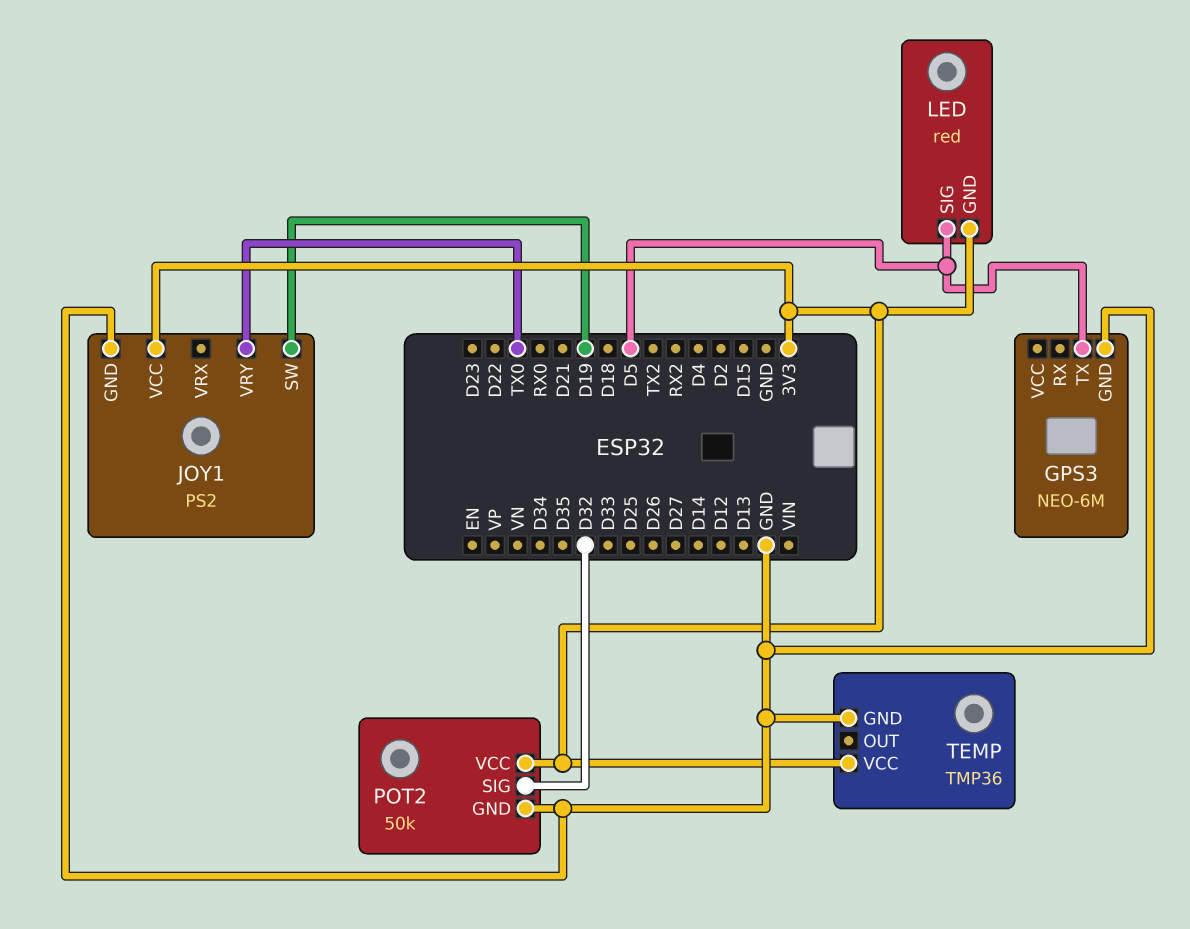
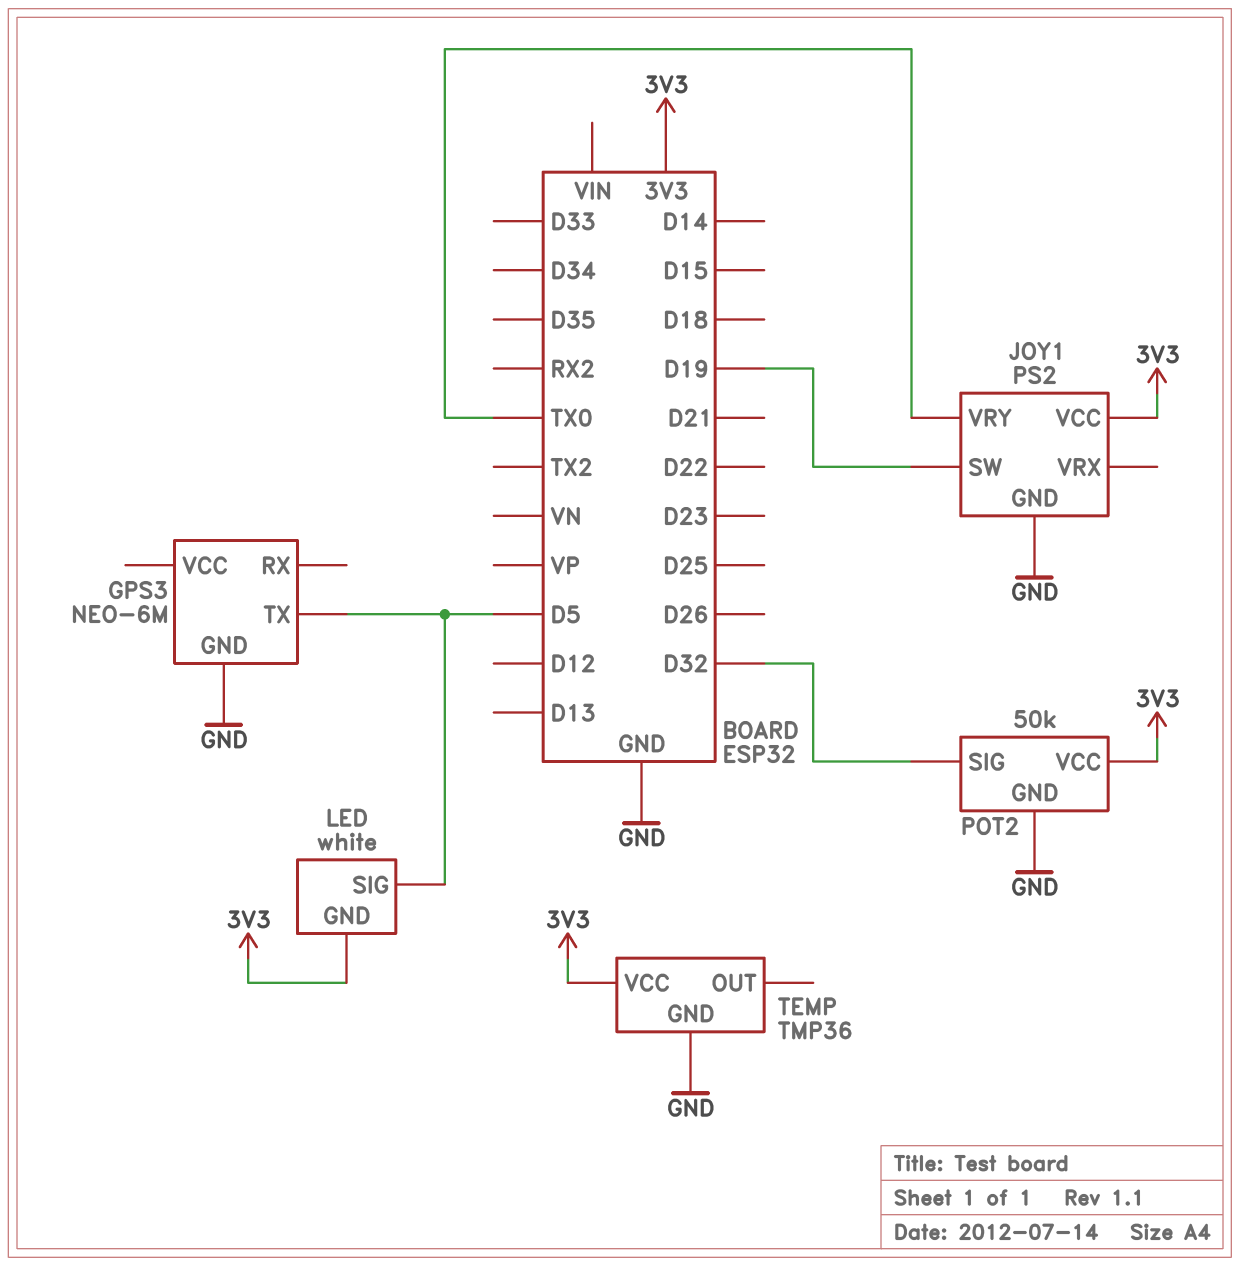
LED: red -> white

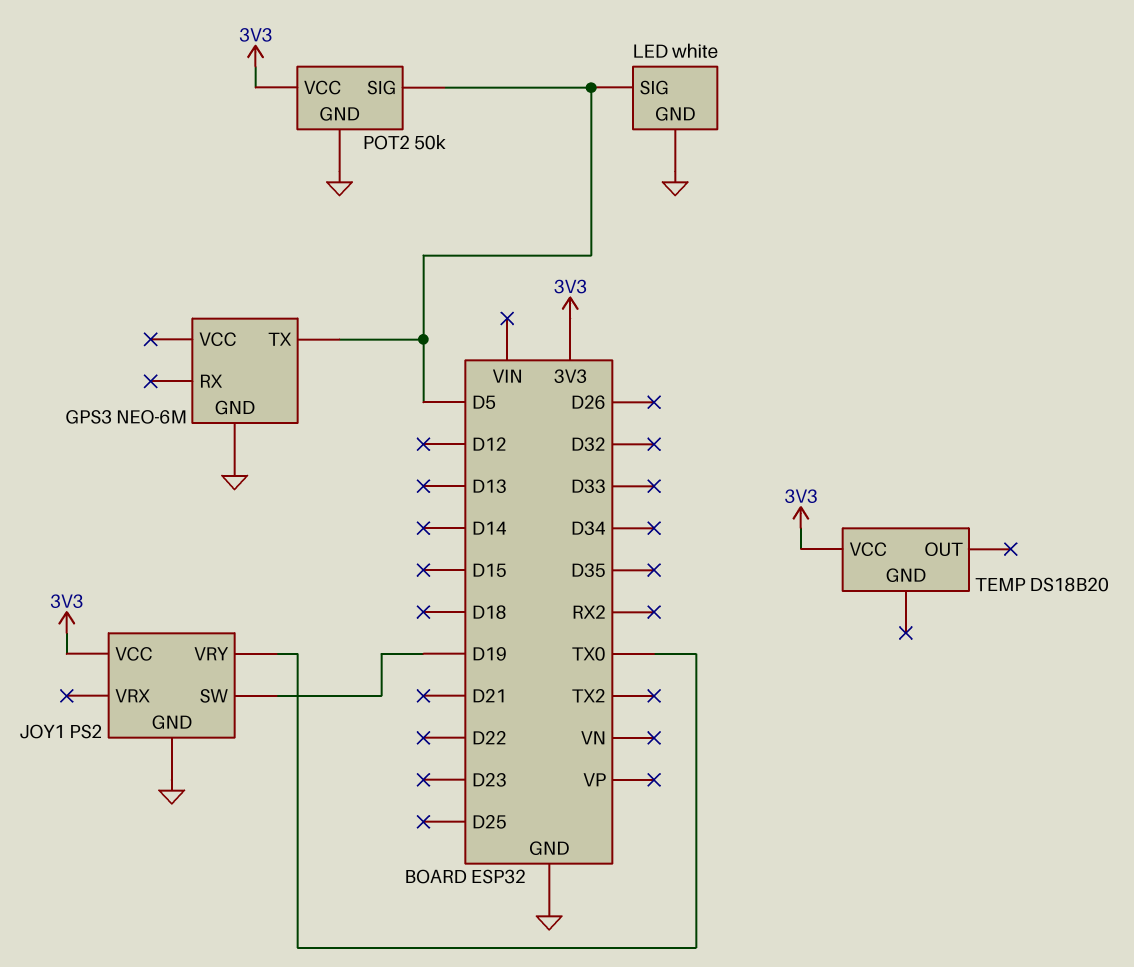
LED pin GND: 3V3 -> GND
POT2 pin SIG: D32 -> D5
TEMP: TMP36 -> DS18B20
TEMP pin GND: GND -> none

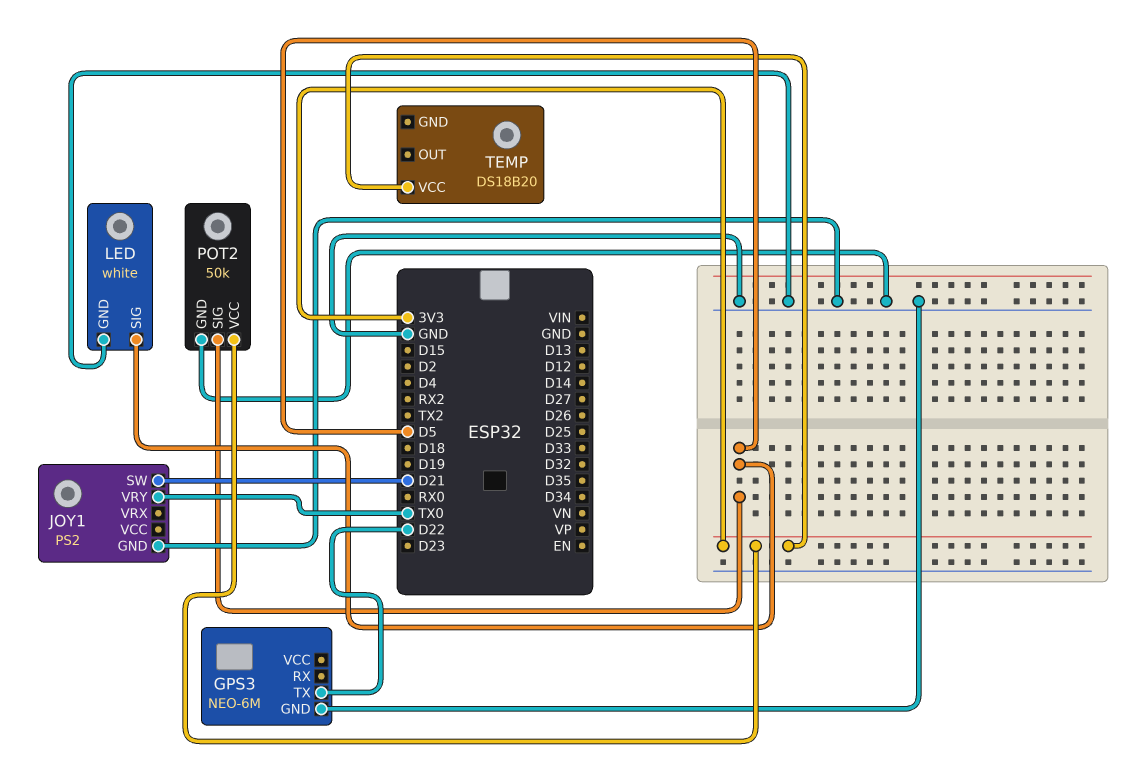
GPS3 pin TX: D5 -> D22
JOY1 pin SW: D19 -> D21
JOY1 pin VCC: 3V3 -> none

